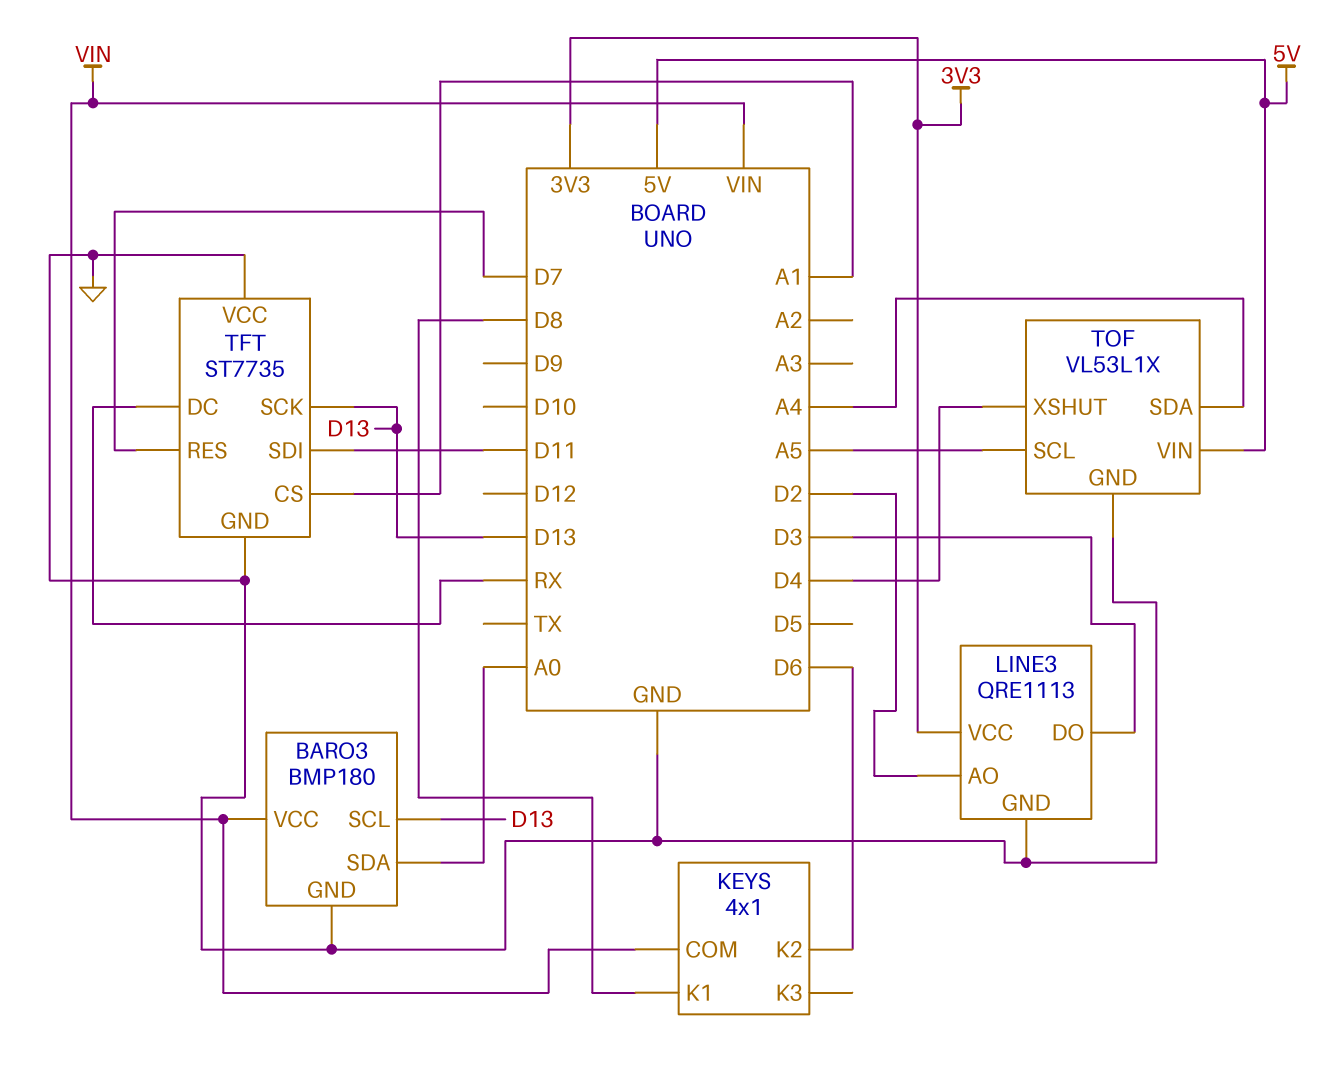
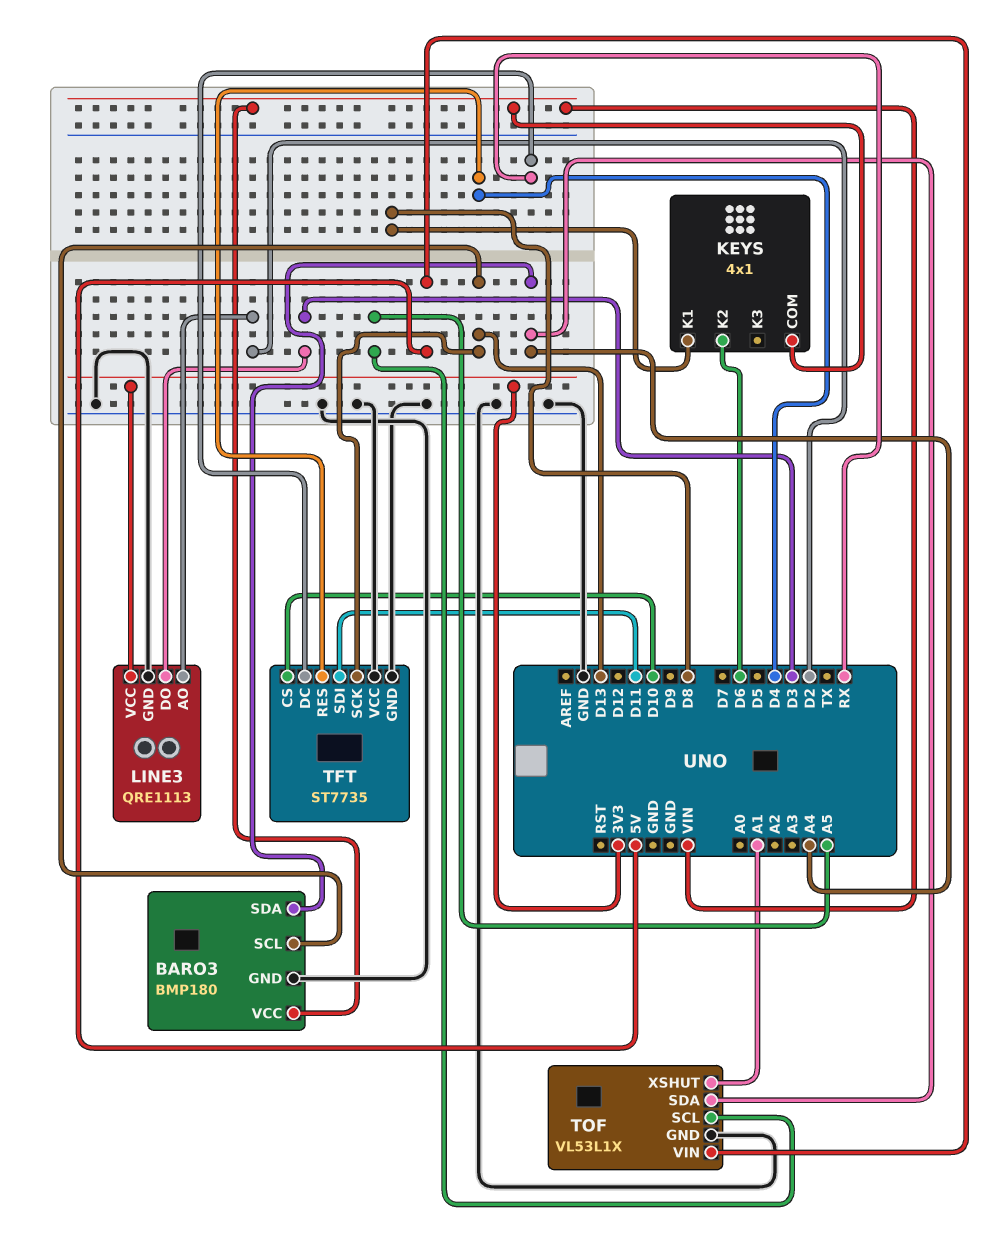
BARO3 pin SDA: A0 -> A4
TFT pin CS: A1 -> D10
TFT pin RES: D7 -> D4
TOF pin XSHUT: D4 -> A1

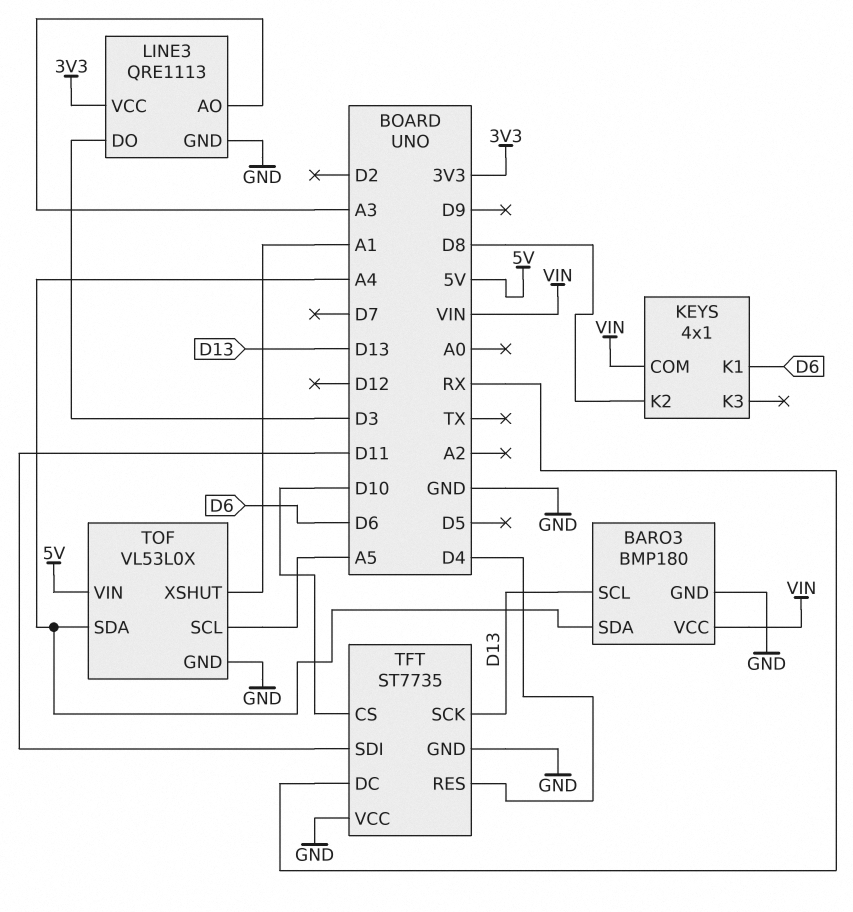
KEYS pin K1: D8 -> D6
KEYS pin K2: D6 -> D8
LINE3 pin AO: D2 -> A3
TOF: VL53L1X -> VL53L0X

